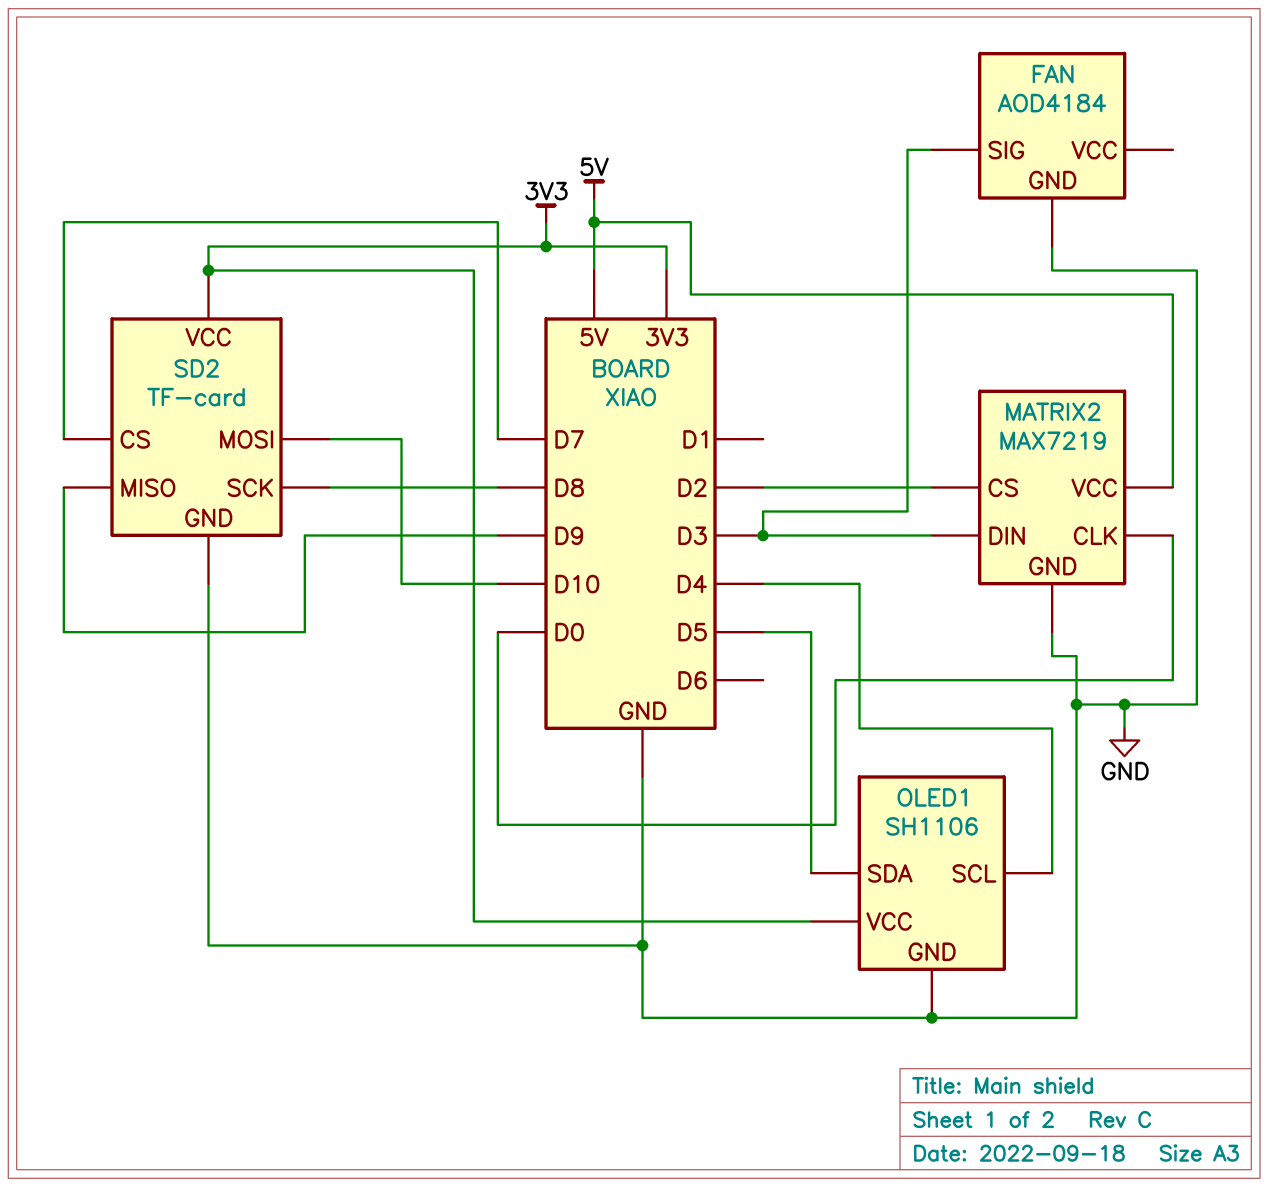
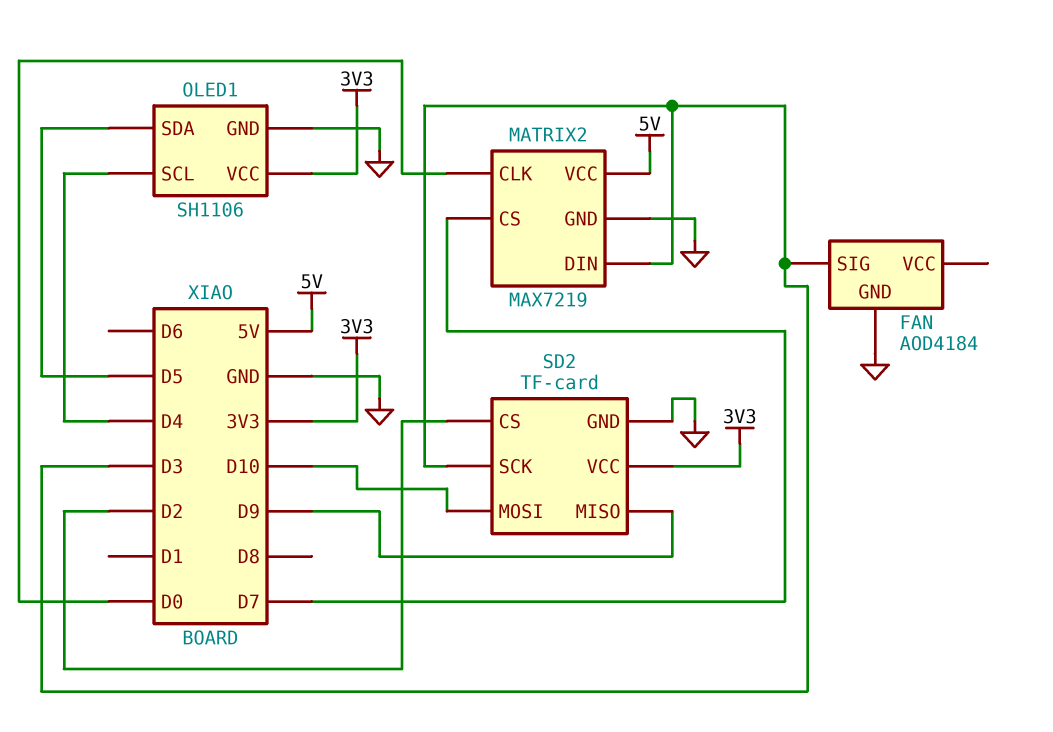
MATRIX2 pin CS: D2 -> D7
SD2 pin CS: D7 -> D2
SD2 pin SCK: D8 -> D3

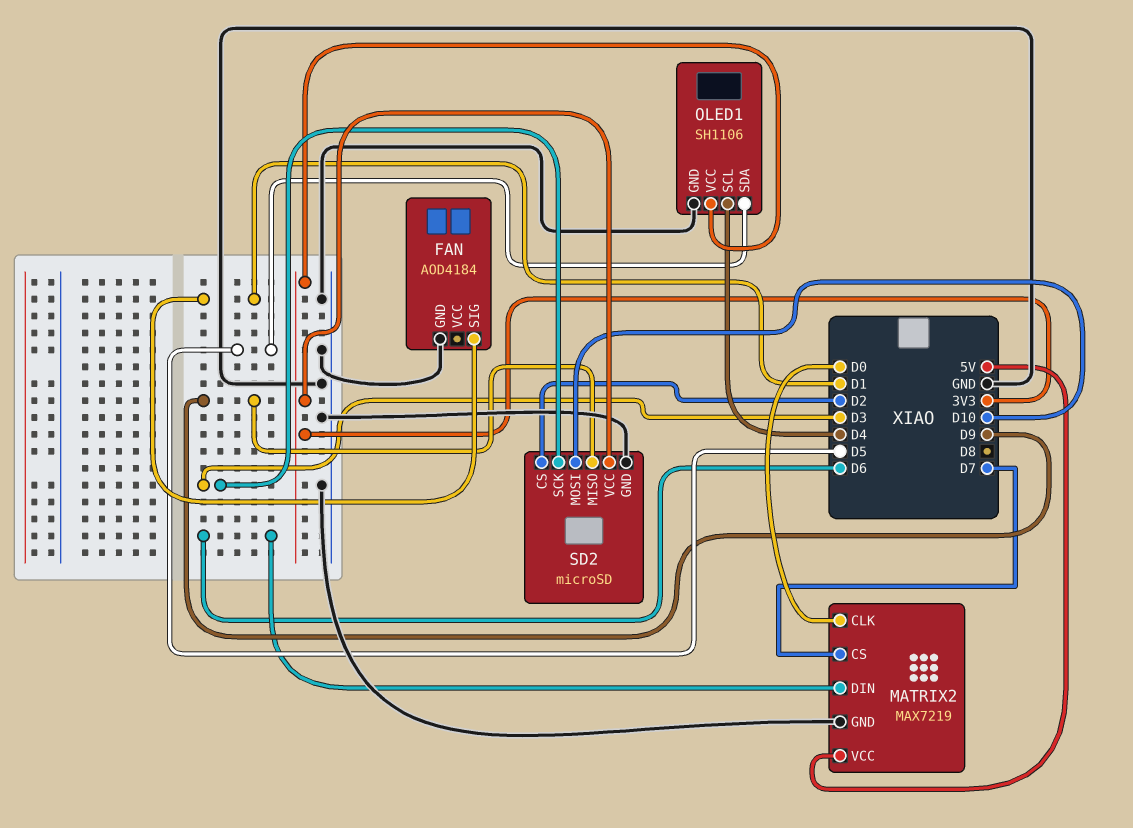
FAN pin SIG: D3 -> D1
MATRIX2 pin DIN: D3 -> D6
SD2: TF-card -> microSD

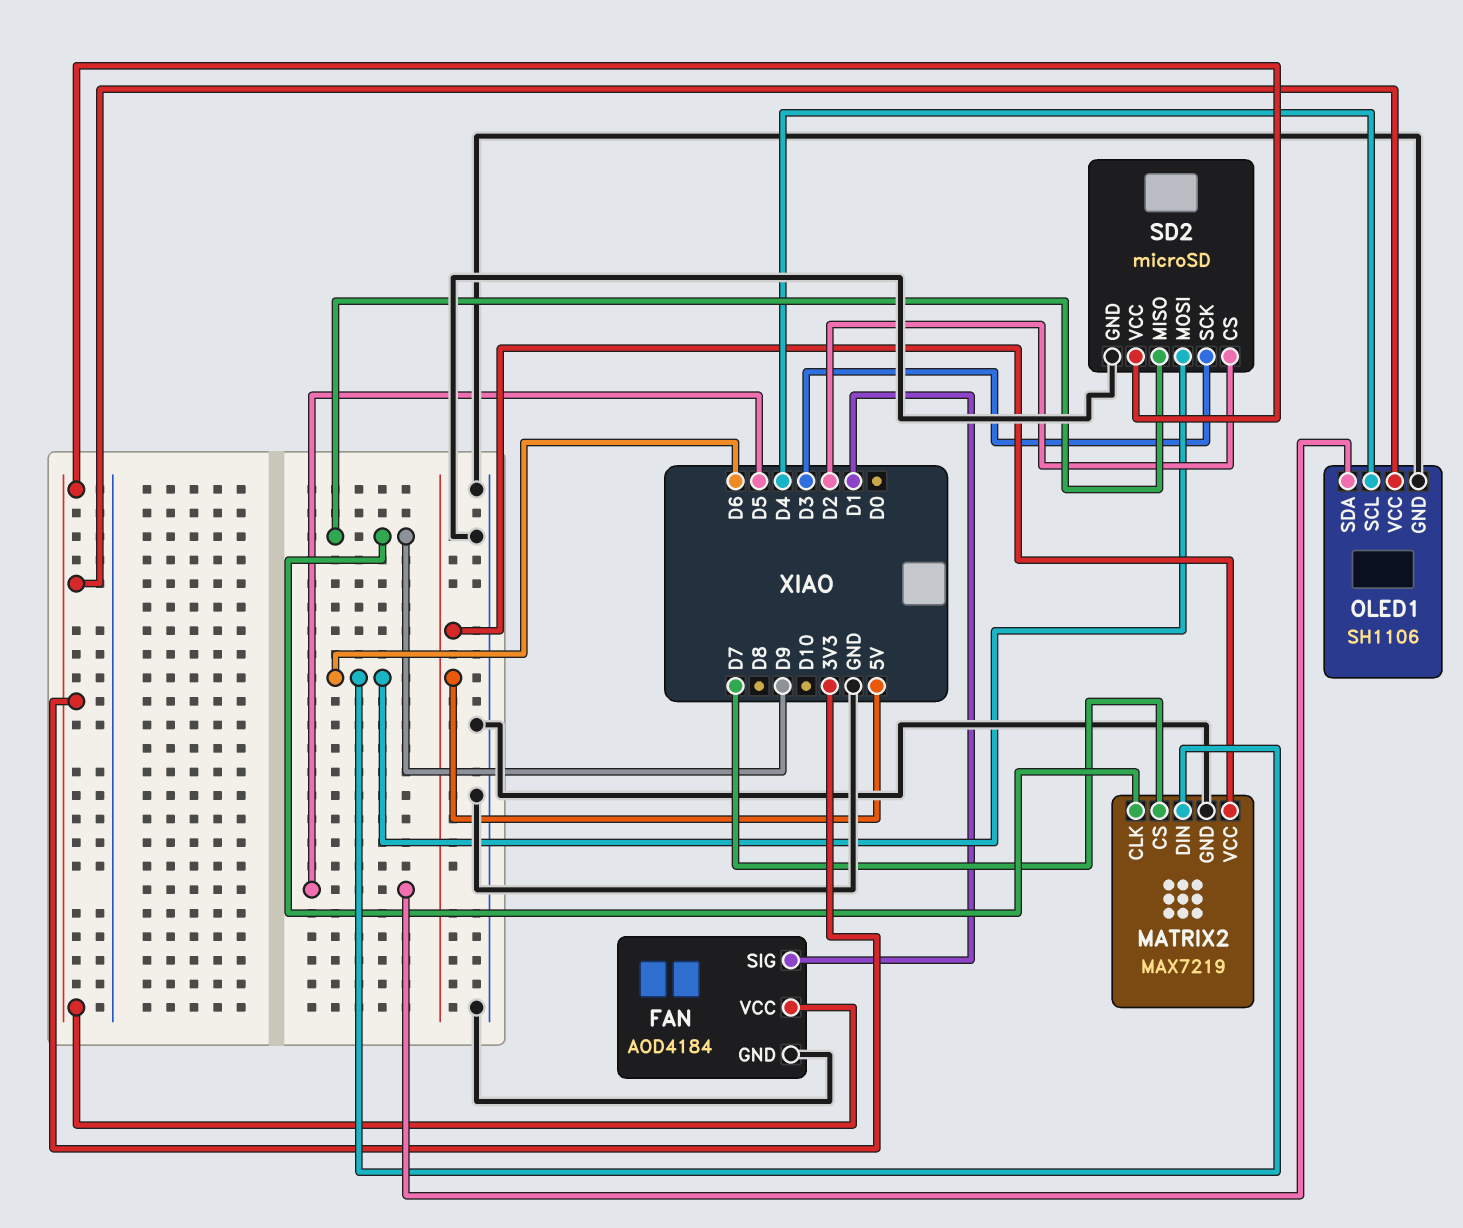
FAN pin VCC: none -> 3V3
MATRIX2 pin CLK: D0 -> D9
SD2 pin MOSI: D10 -> D6

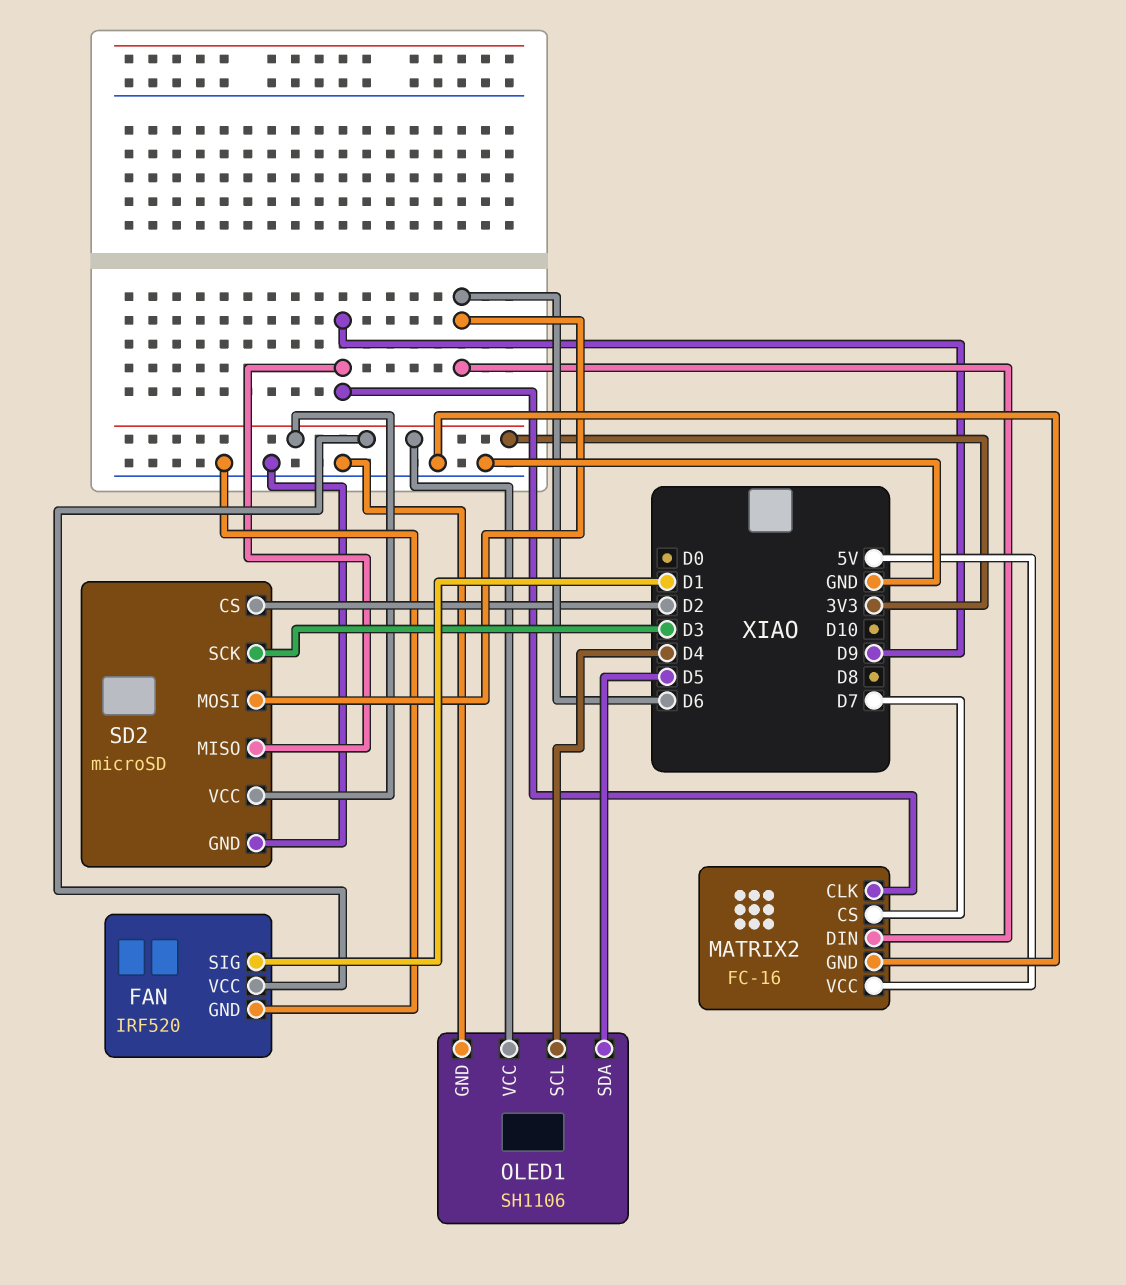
FAN: AOD4184 -> IRF520
MATRIX2: MAX7219 -> FC-16

